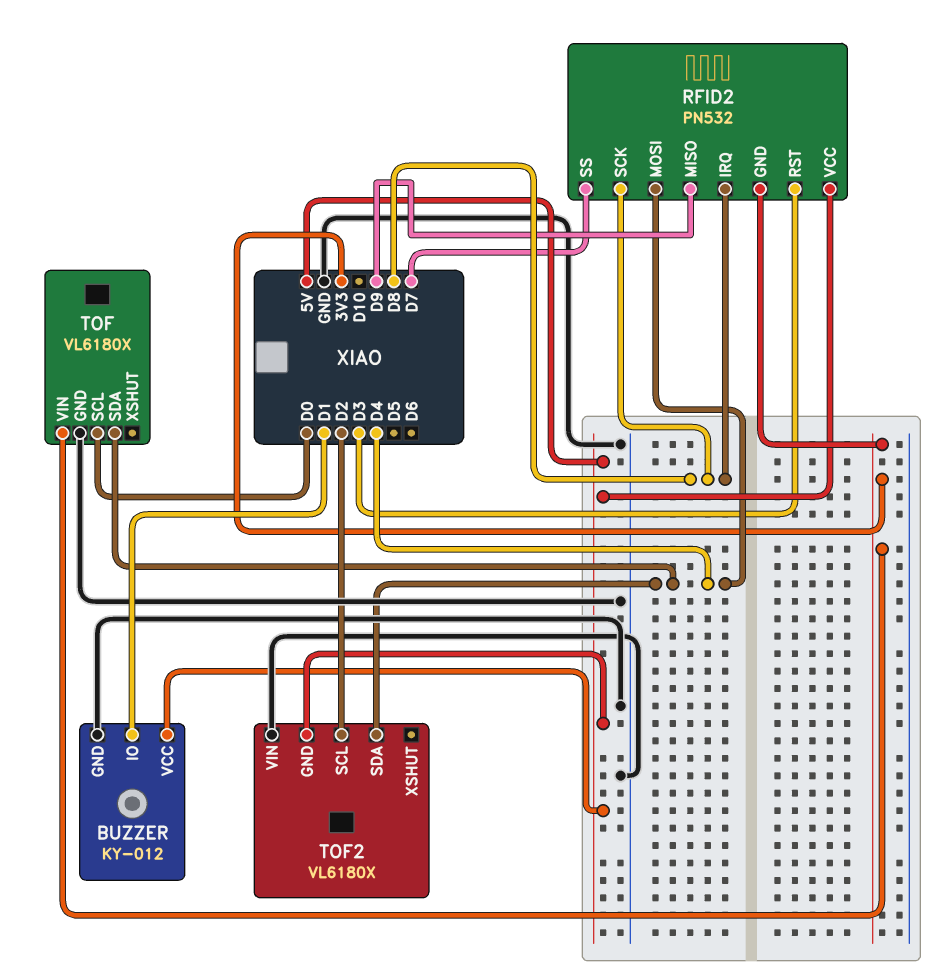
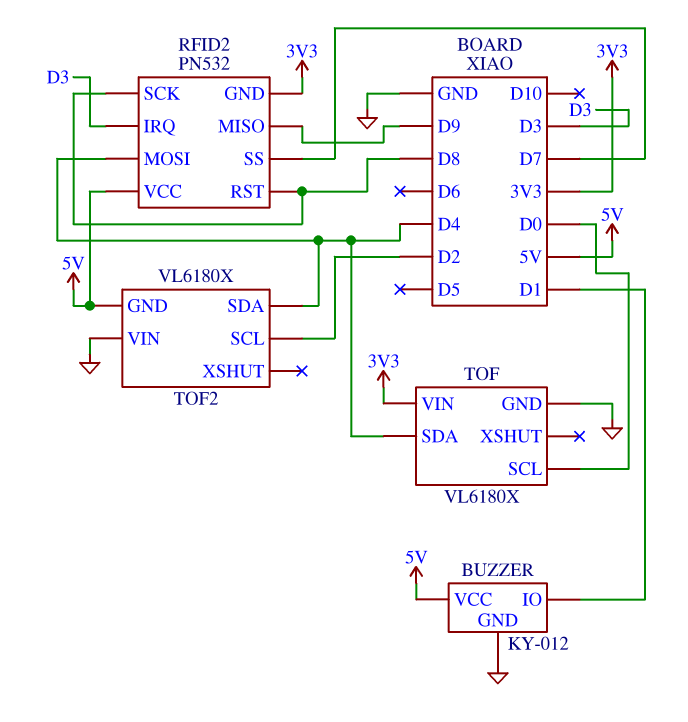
RFID2 pin IRQ: D8 -> D3
RFID2 pin RST: D3 -> D8

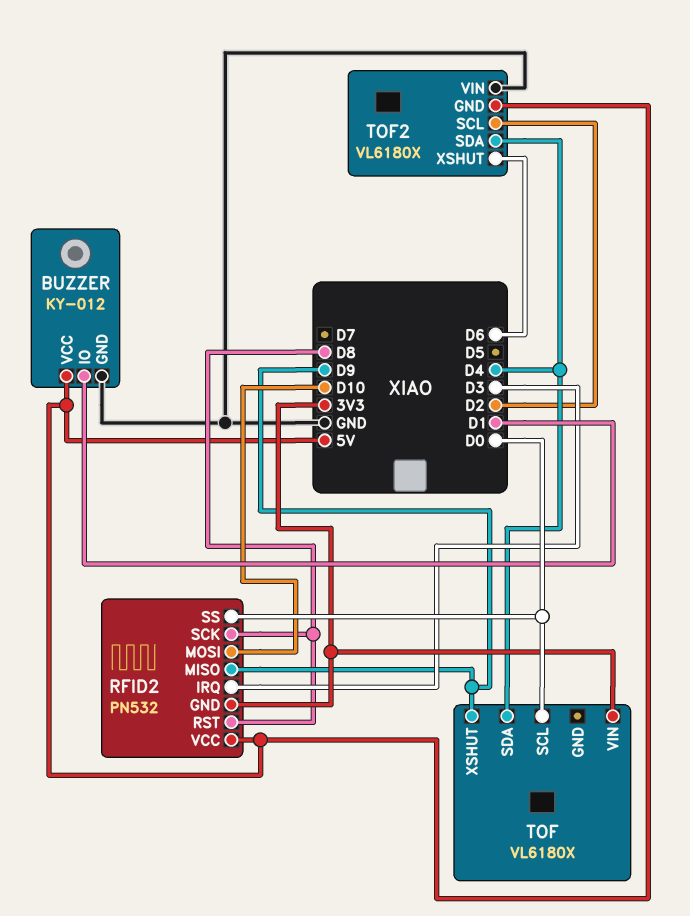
RFID2 pin MOSI: D4 -> D10
RFID2 pin SS: D7 -> D0
TOF pin GND: GND -> none
TOF pin XSHUT: none -> D9
TOF2 pin XSHUT: none -> D6

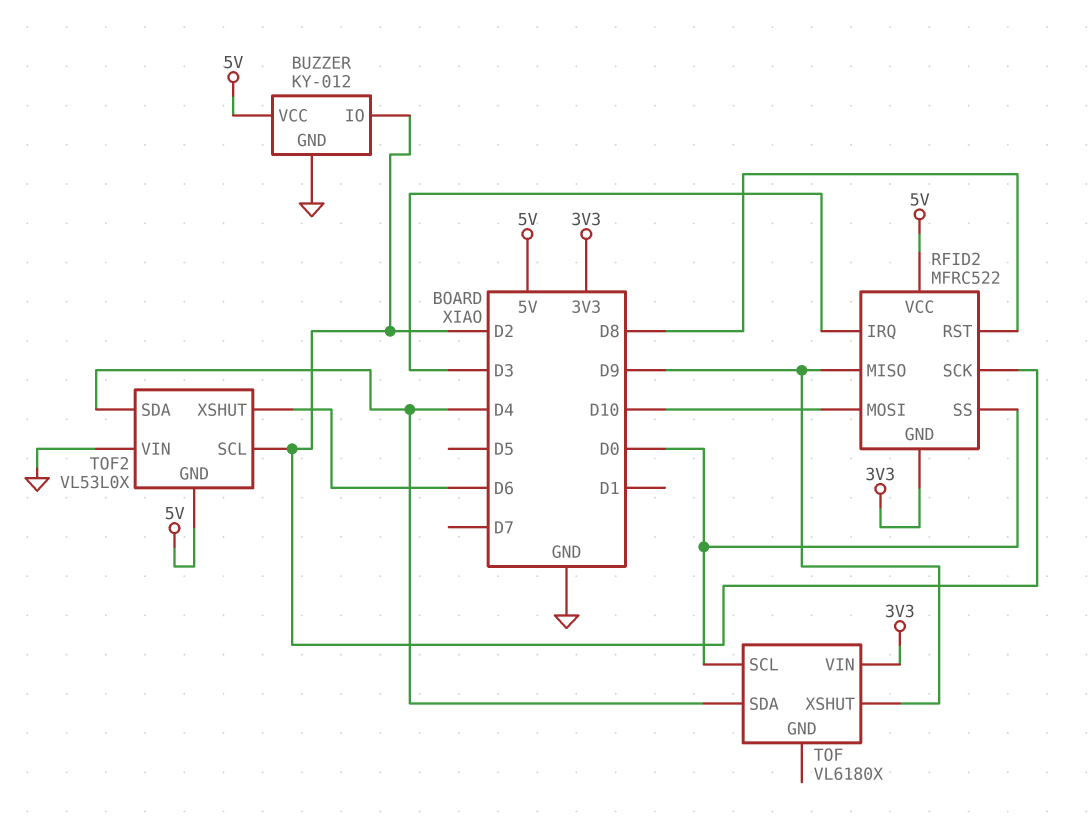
BUZZER pin IO: D1 -> D2
RFID2: PN532 -> MFRC522
RFID2 pin SCK: D8 -> D2
TOF2: VL6180X -> VL53L0X

